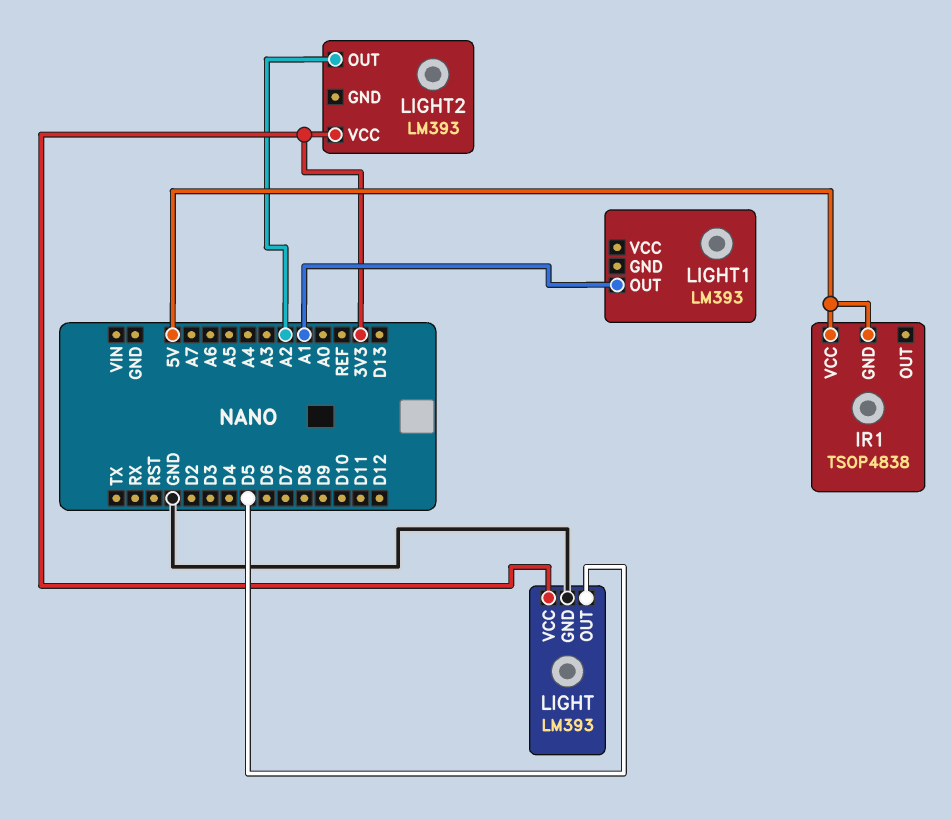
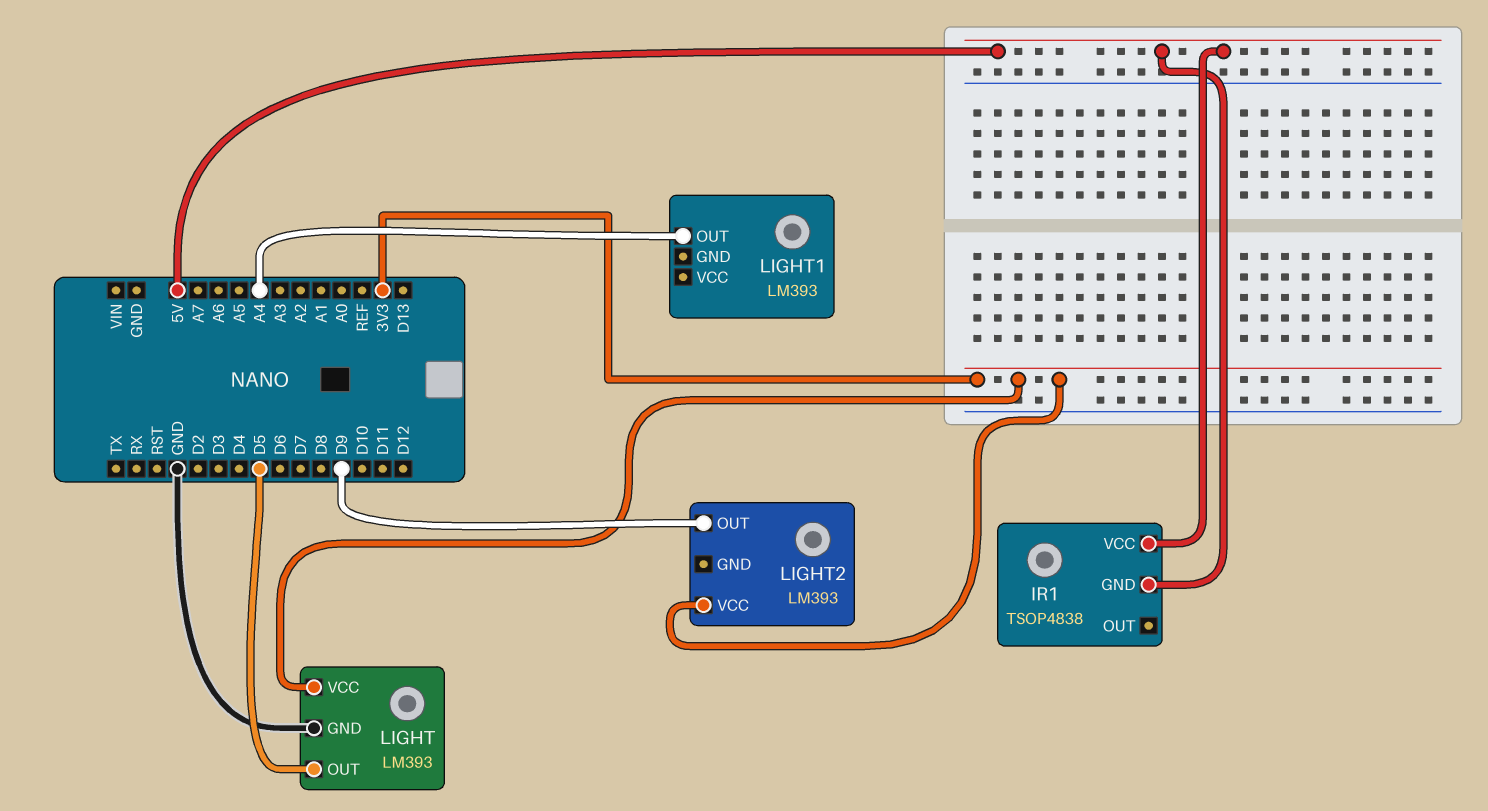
LIGHT1 pin OUT: A1 -> A4
LIGHT2 pin OUT: A2 -> D9

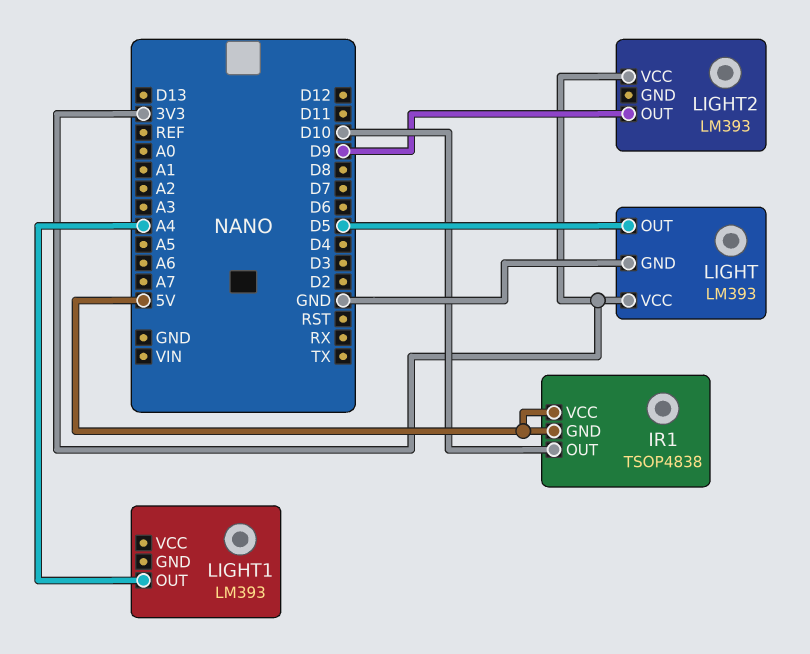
IR1 pin OUT: none -> D10

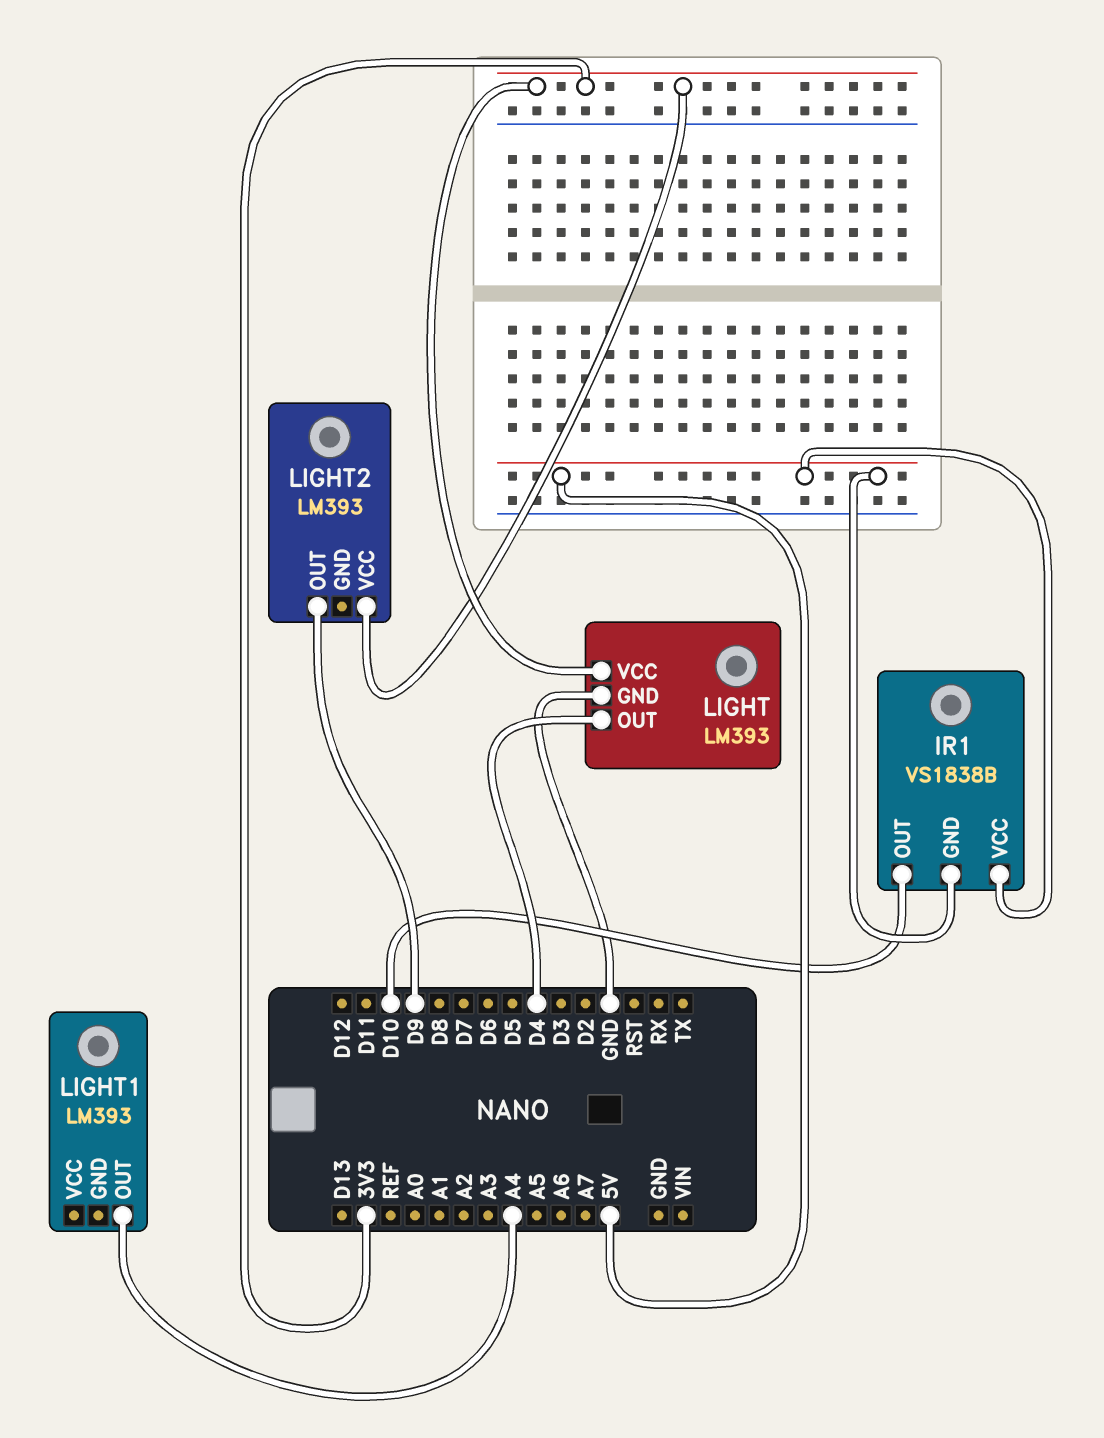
IR1: TSOP4838 -> VS1838B
LIGHT pin OUT: D5 -> D4

